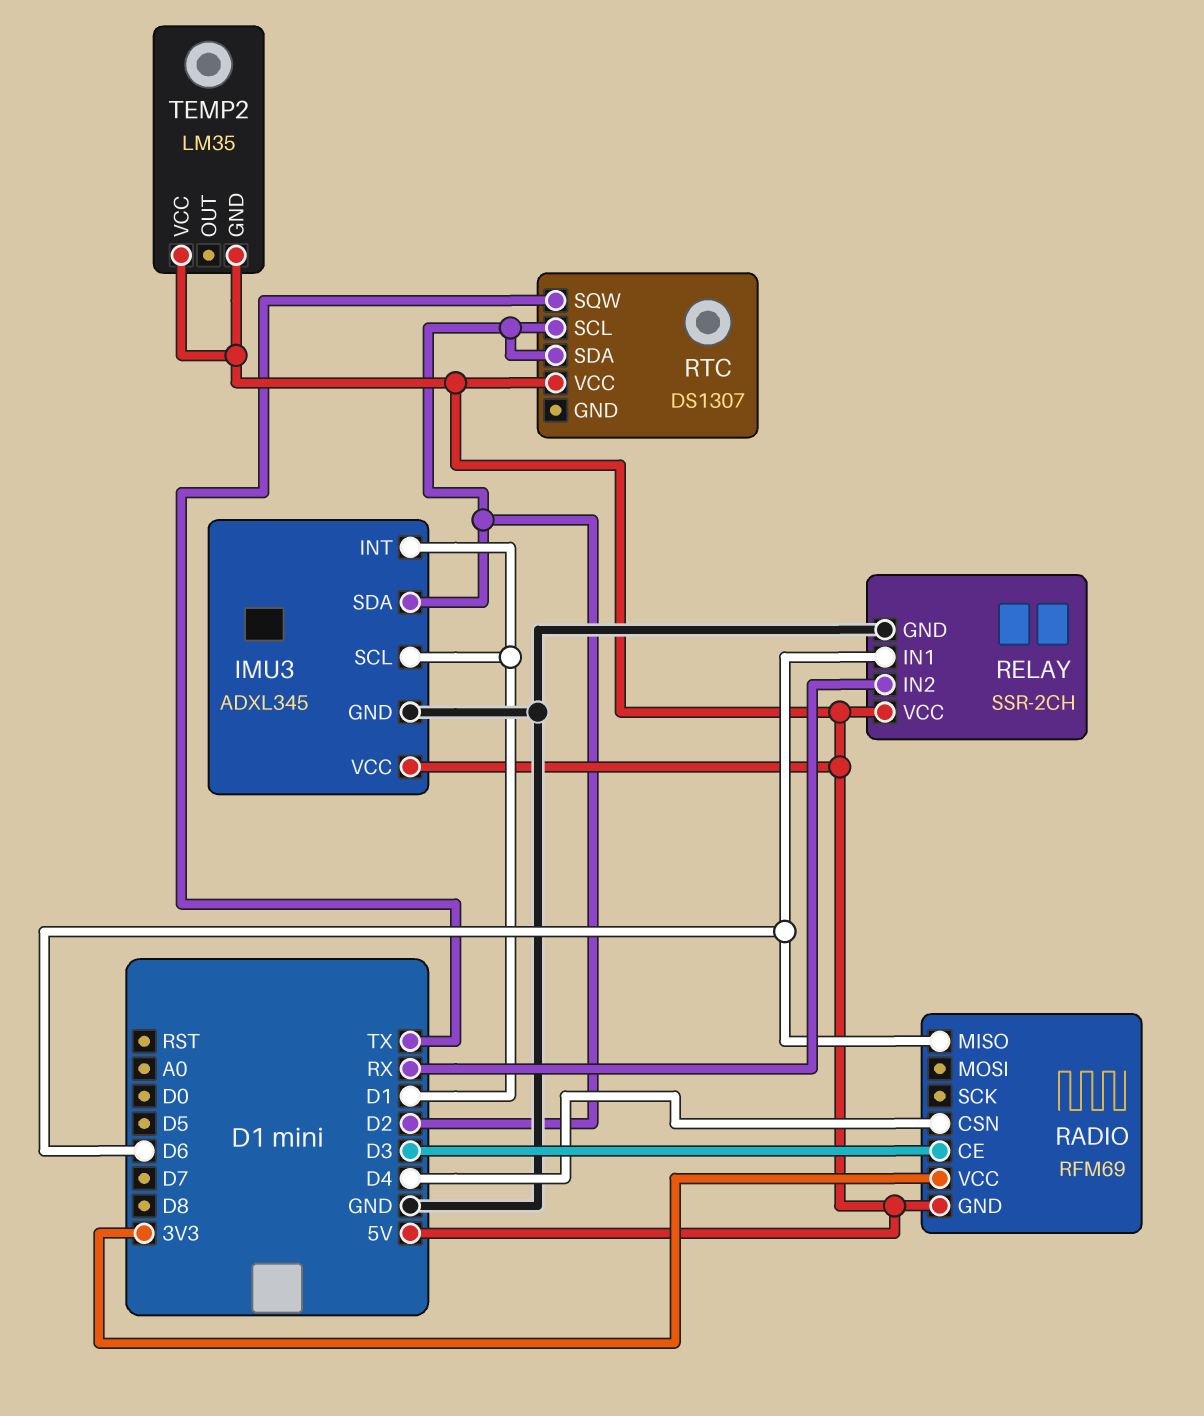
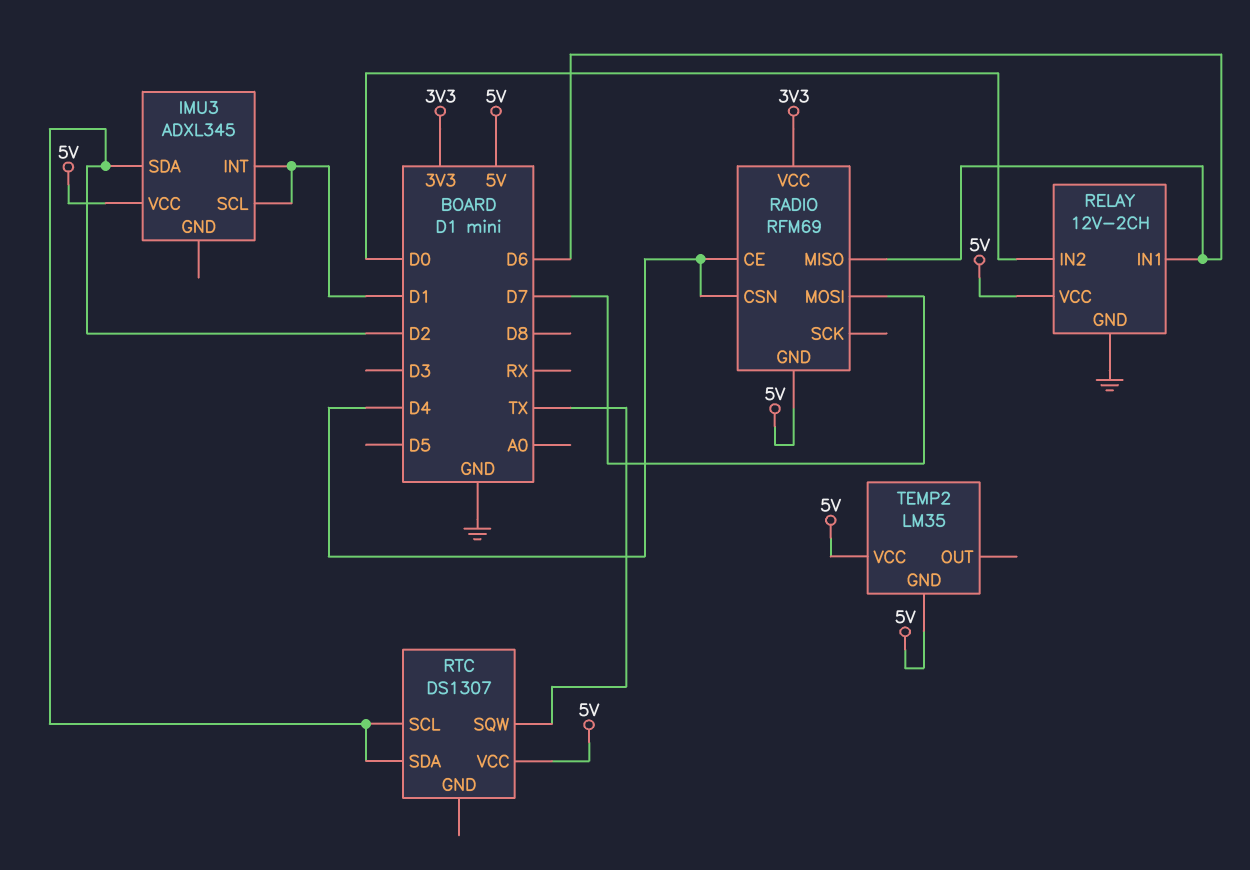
IMU3 pin GND: GND -> none
RADIO pin CE: D3 -> D4
RADIO pin MOSI: none -> D7
RELAY: SSR-2CH -> 12V-2CH
RELAY pin IN2: RX -> D0

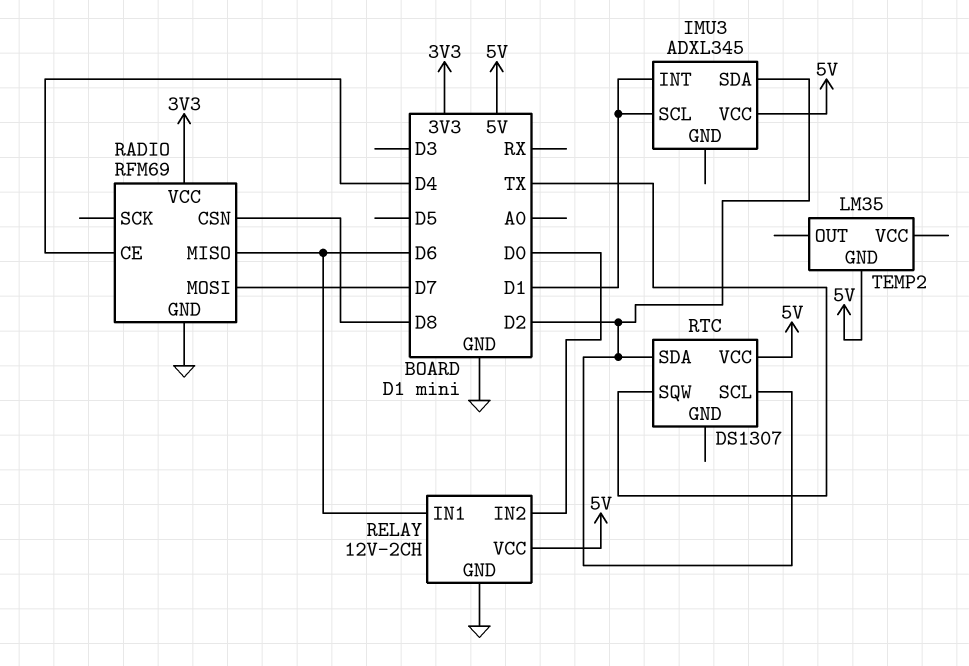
RADIO pin CSN: D4 -> D8
RADIO pin GND: 5V -> GND
TEMP2 pin VCC: 5V -> none

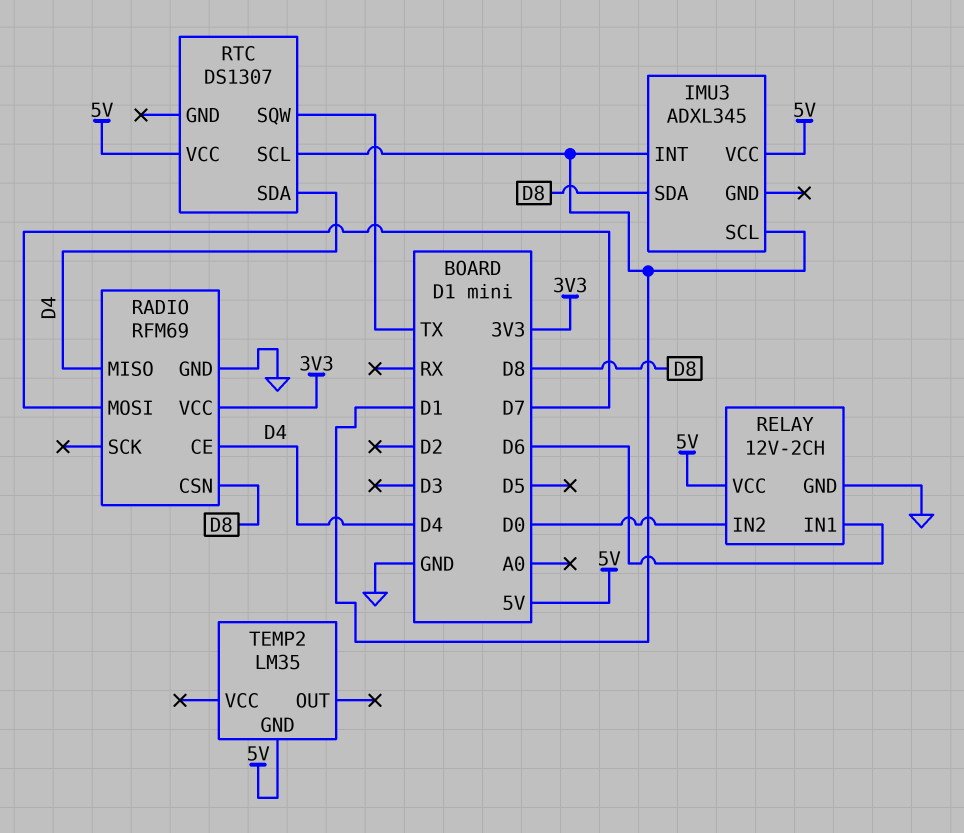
IMU3 pin SDA: D2 -> D8
RADIO pin MISO: D6 -> D4
RTC pin SCL: D2 -> D1
RTC pin SDA: D2 -> D4

